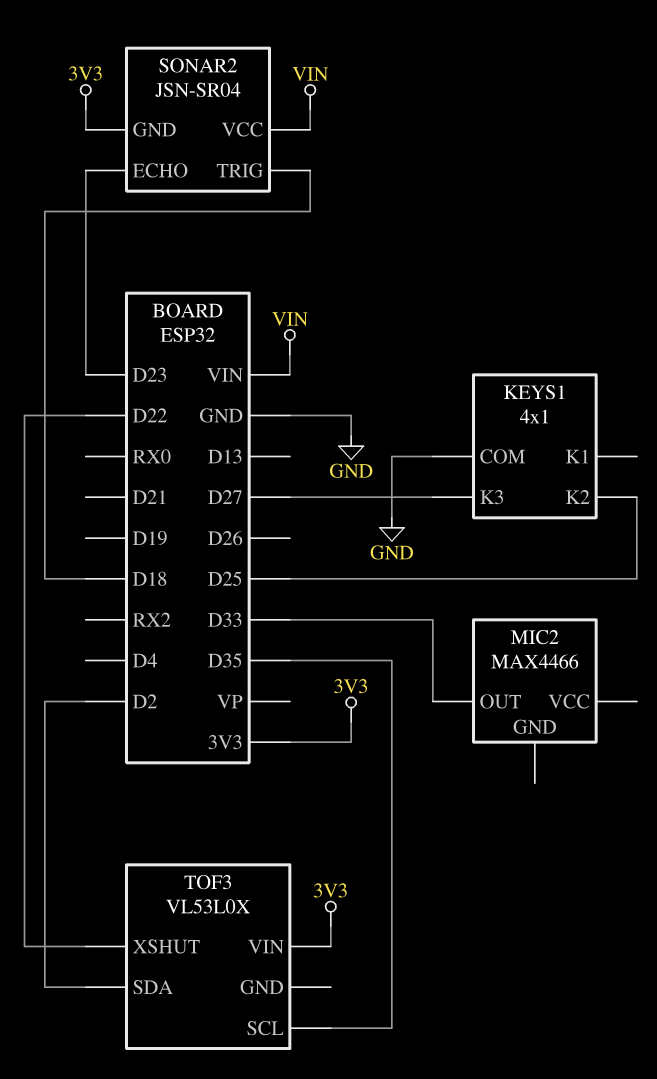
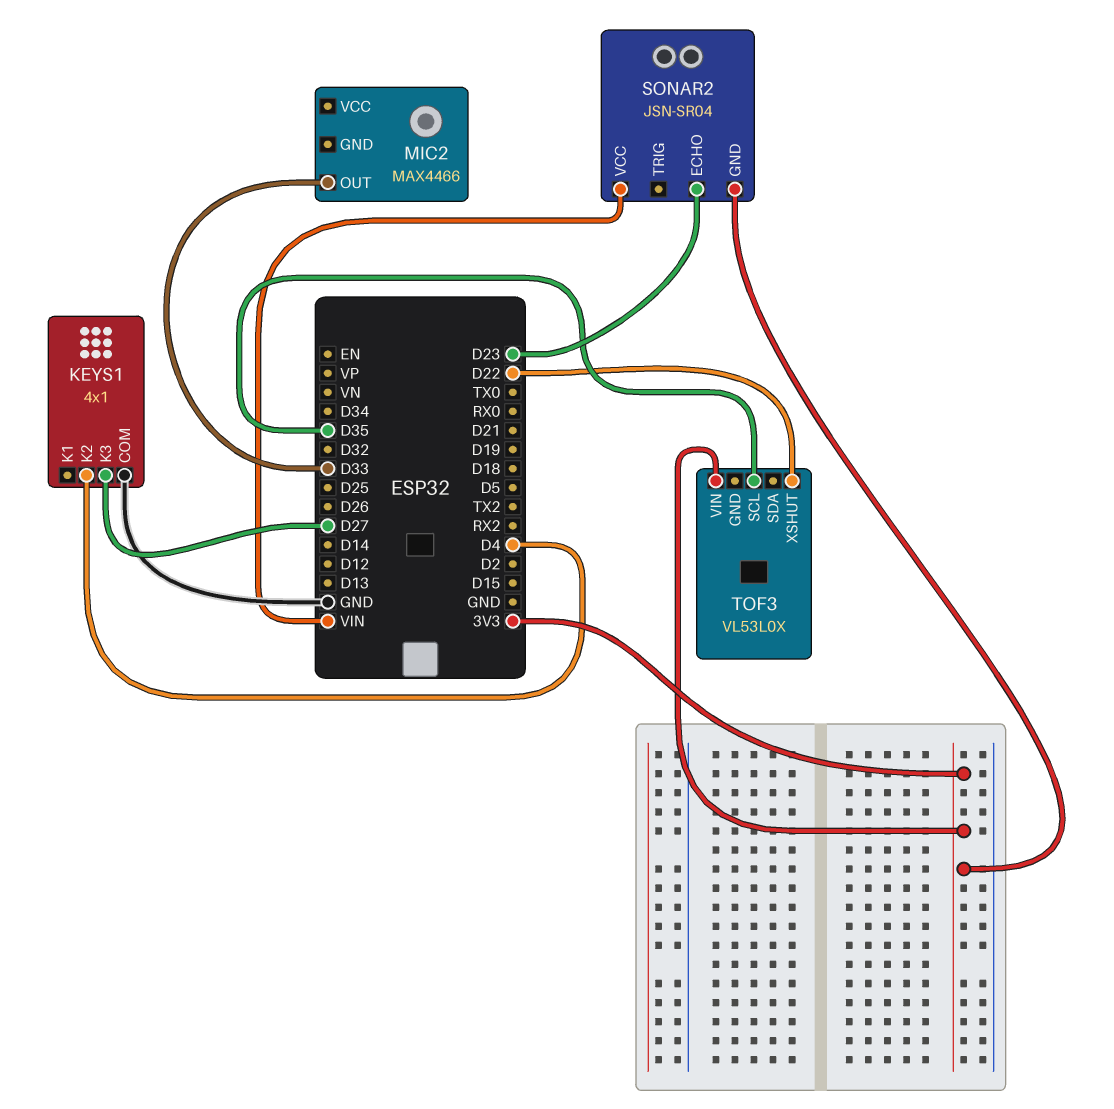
KEYS1 pin K2: D25 -> D4
SONAR2 pin TRIG: D18 -> none
TOF3 pin SDA: D2 -> none

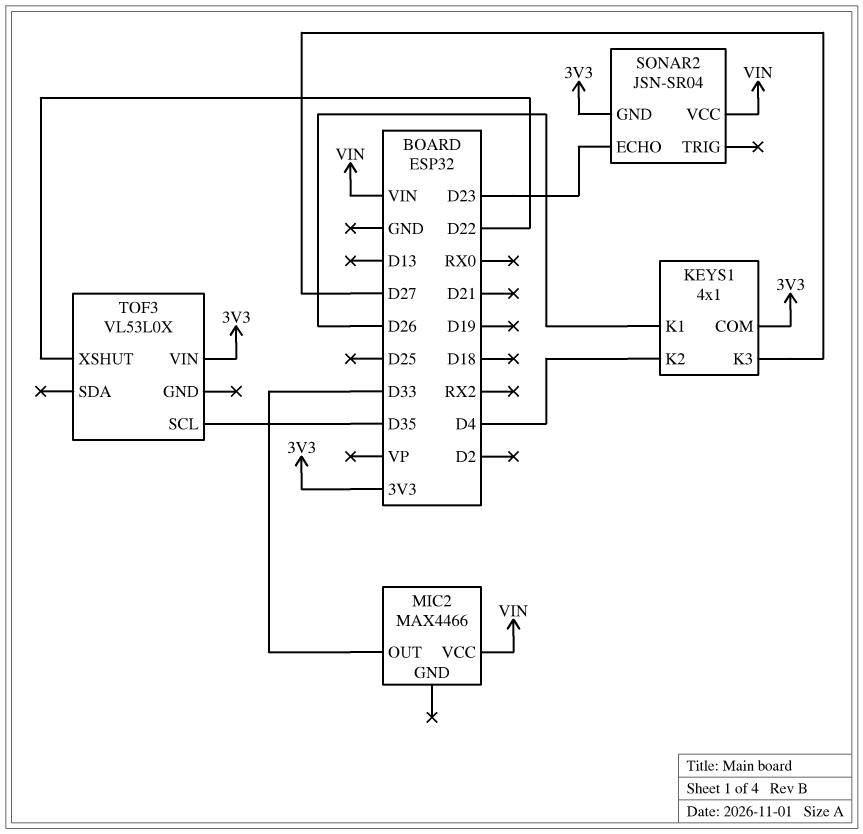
KEYS1 pin COM: GND -> 3V3
KEYS1 pin K1: none -> D26
MIC2 pin VCC: none -> VIN

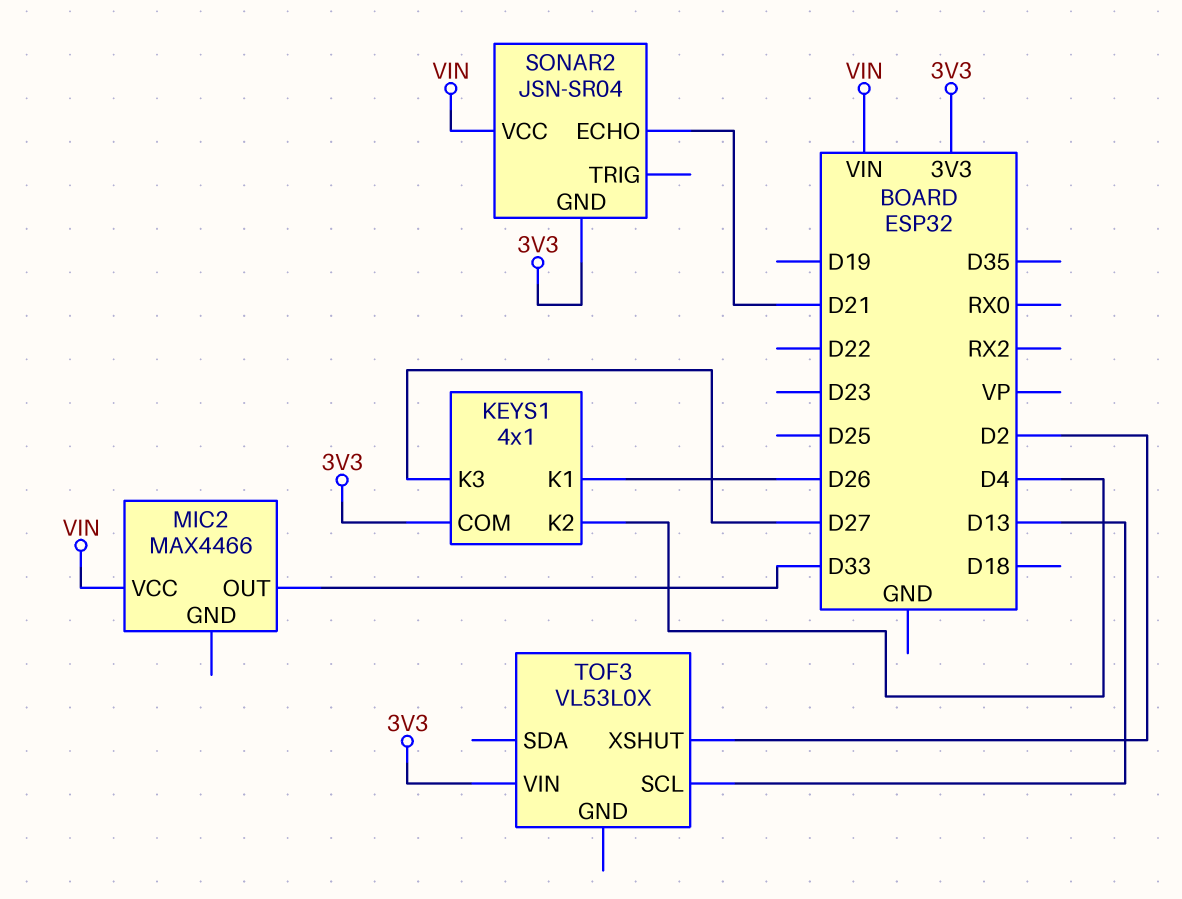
SONAR2 pin ECHO: D23 -> D21
TOF3 pin SCL: D35 -> D13
TOF3 pin XSHUT: D22 -> D2

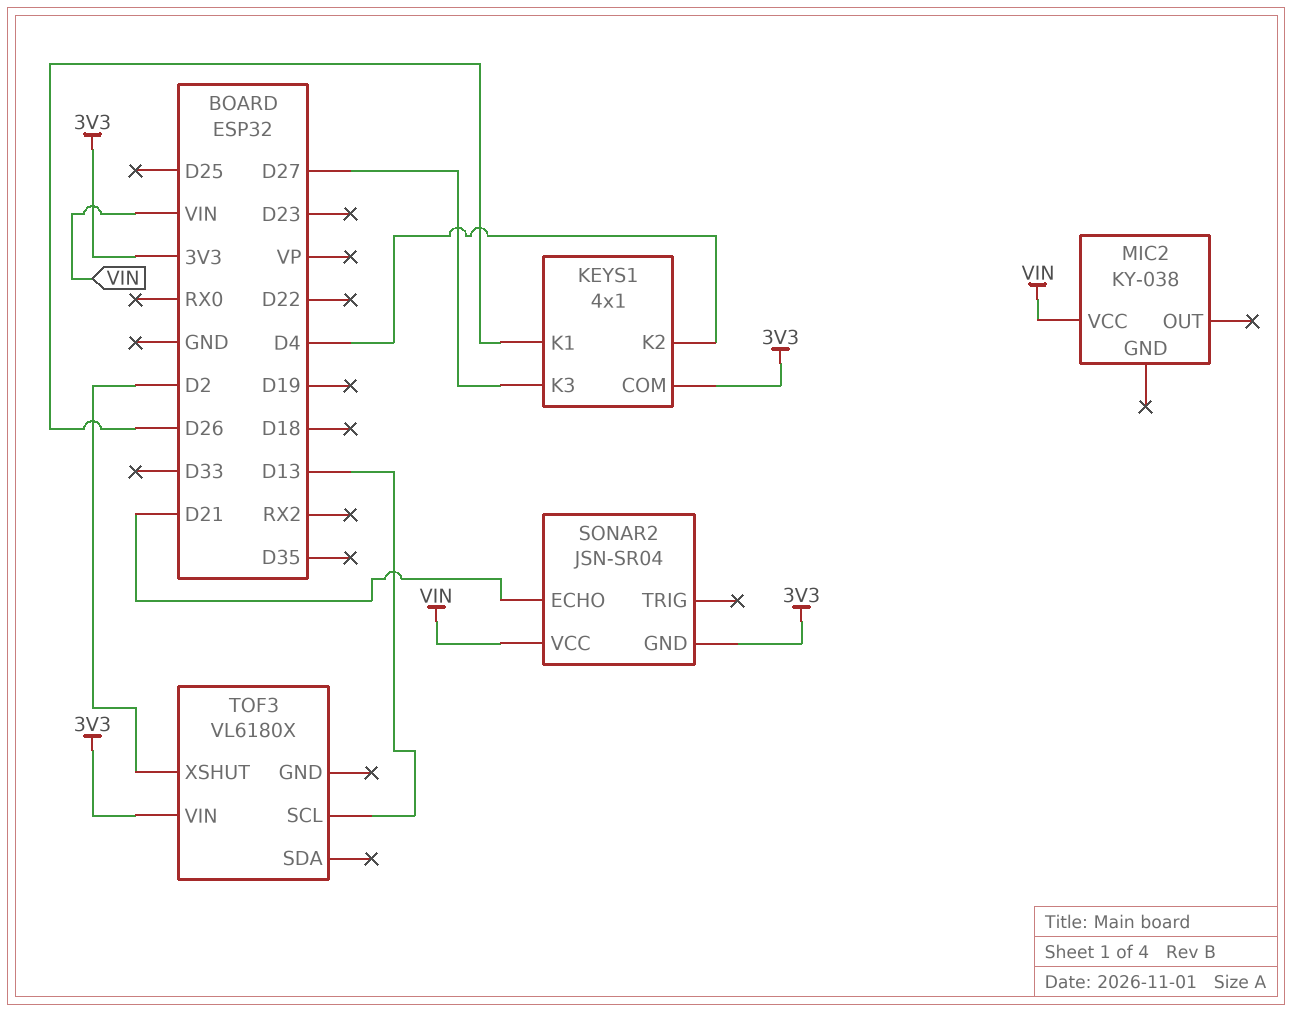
MIC2: MAX4466 -> KY-038
MIC2 pin OUT: D33 -> none
TOF3: VL53L0X -> VL6180X

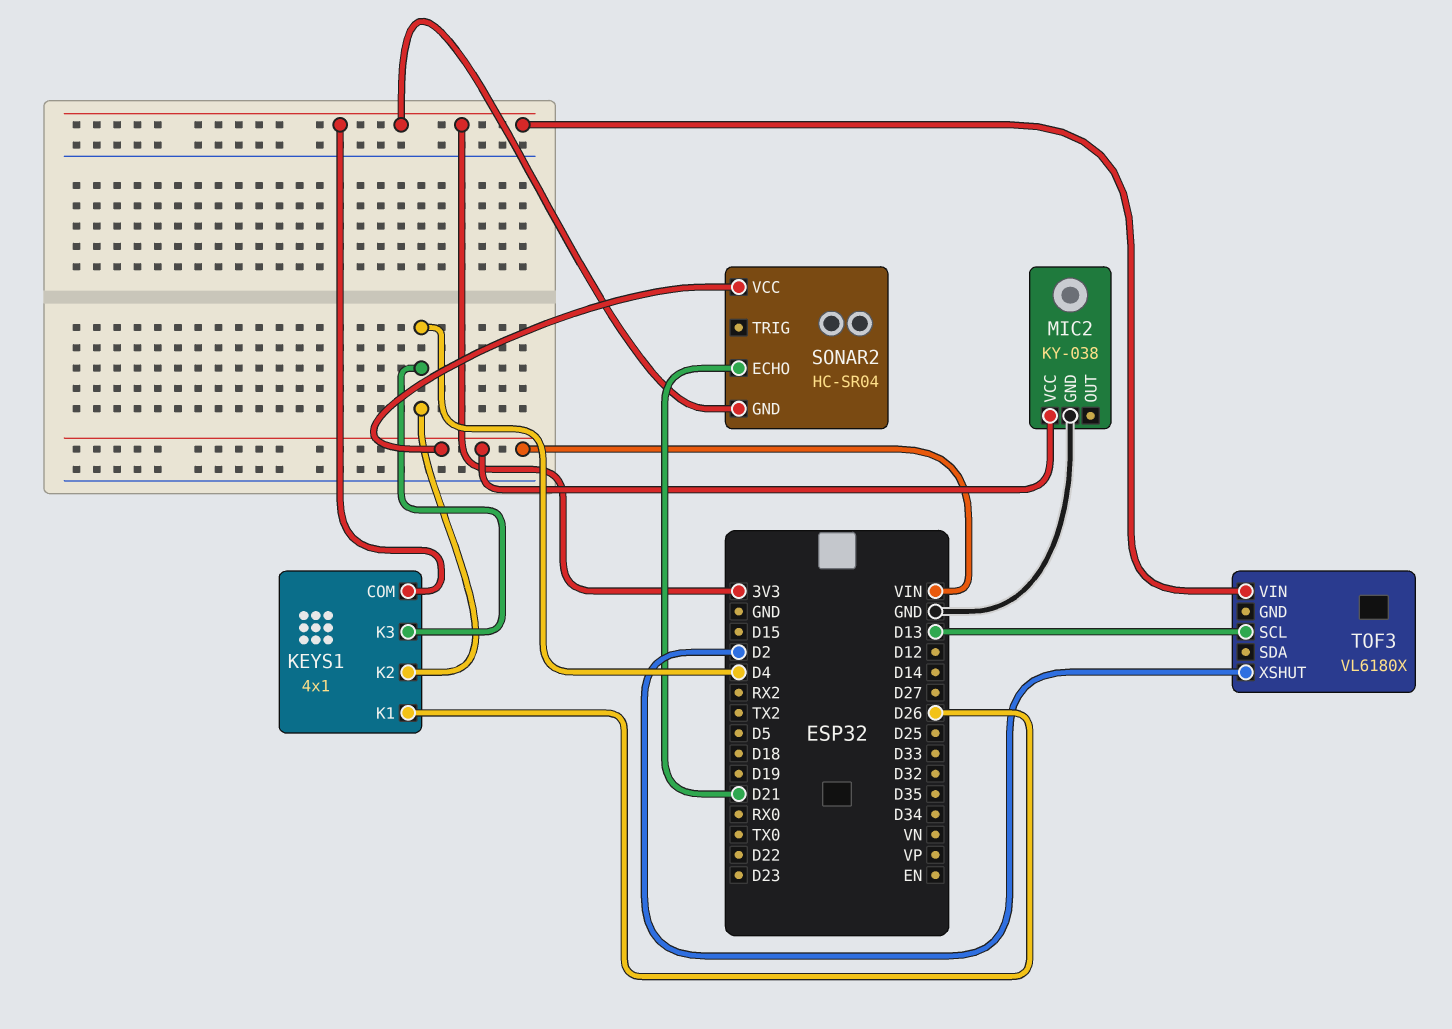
KEYS1 pin K3: D27 -> D4
MIC2 pin GND: none -> GND
SONAR2: JSN-SR04 -> HC-SR04

